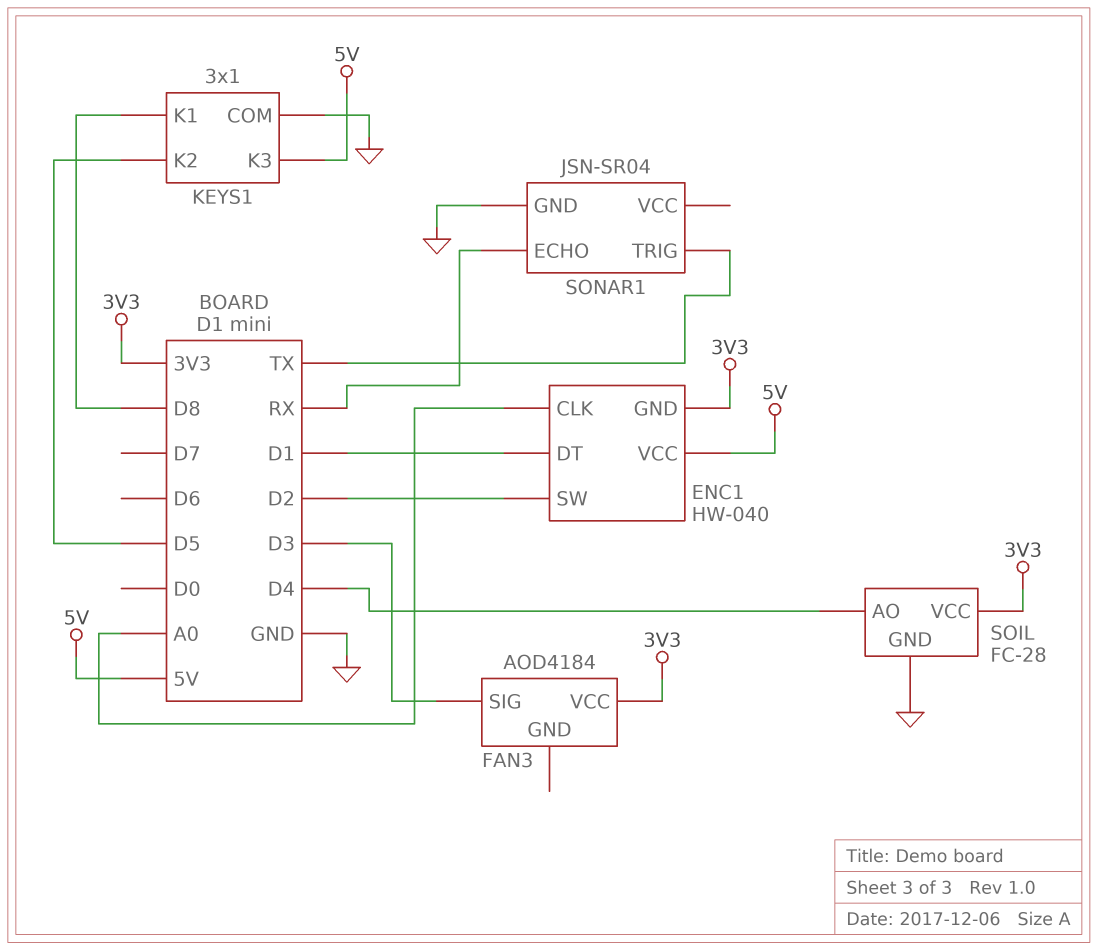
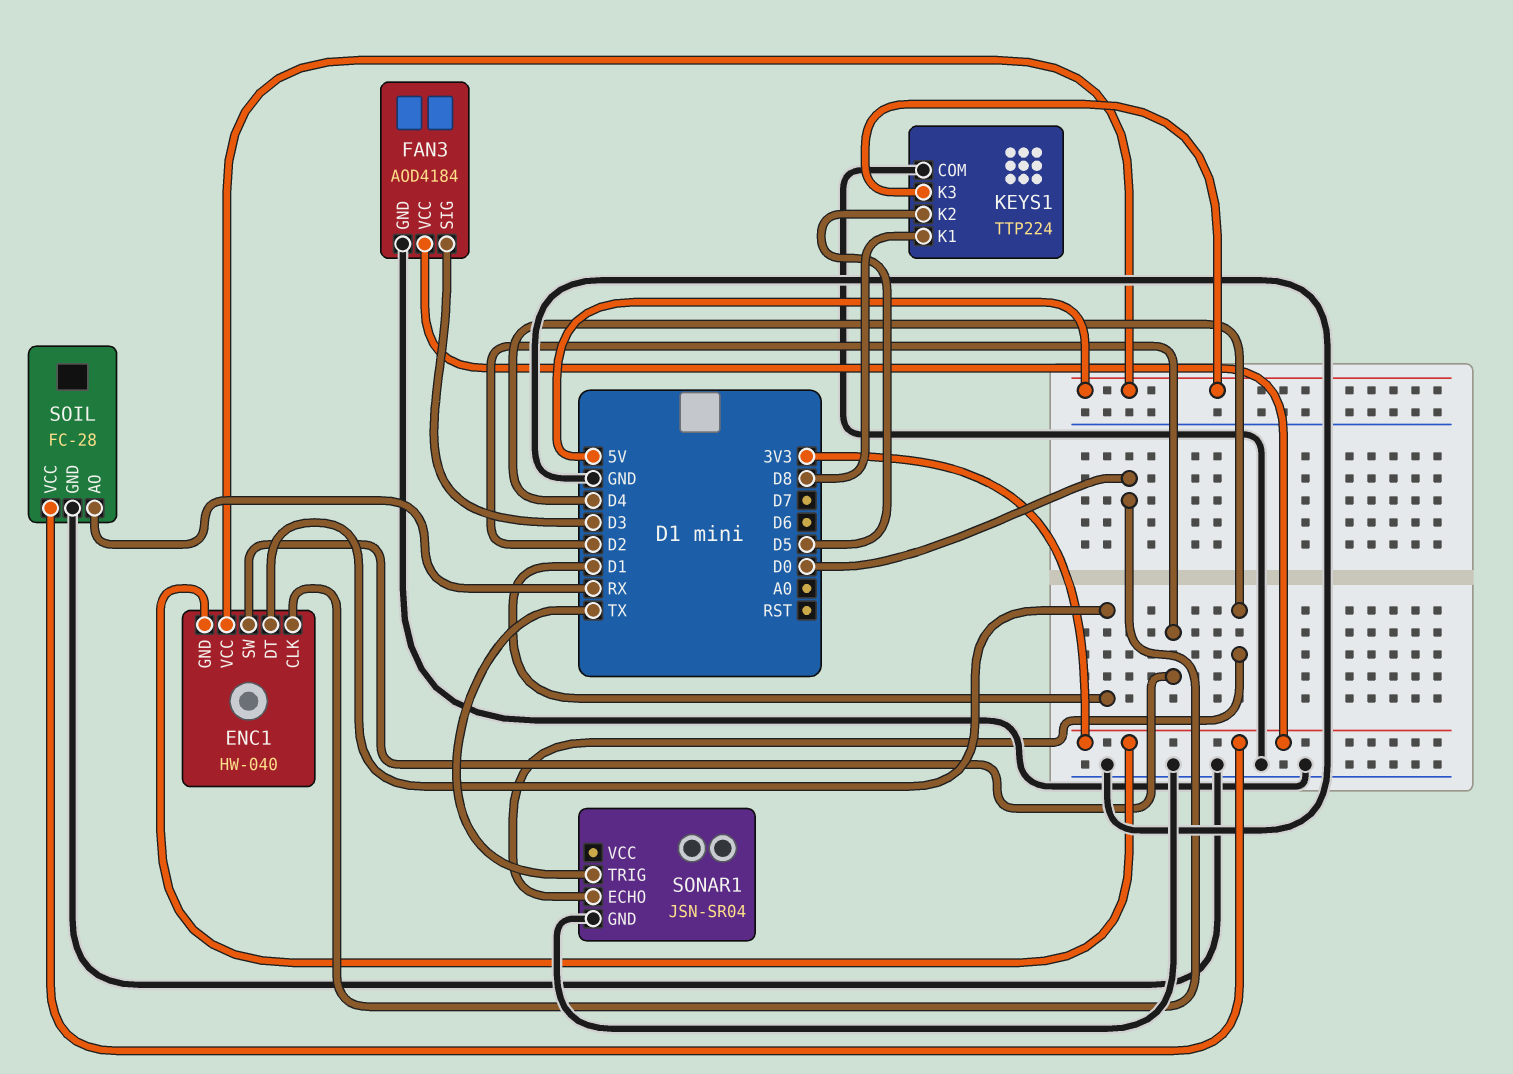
ENC1 pin CLK: A0 -> D0
FAN3 pin GND: none -> GND
KEYS1: 3x1 -> TTP224
SOIL pin AO: D4 -> RX
SONAR1 pin ECHO: RX -> D4

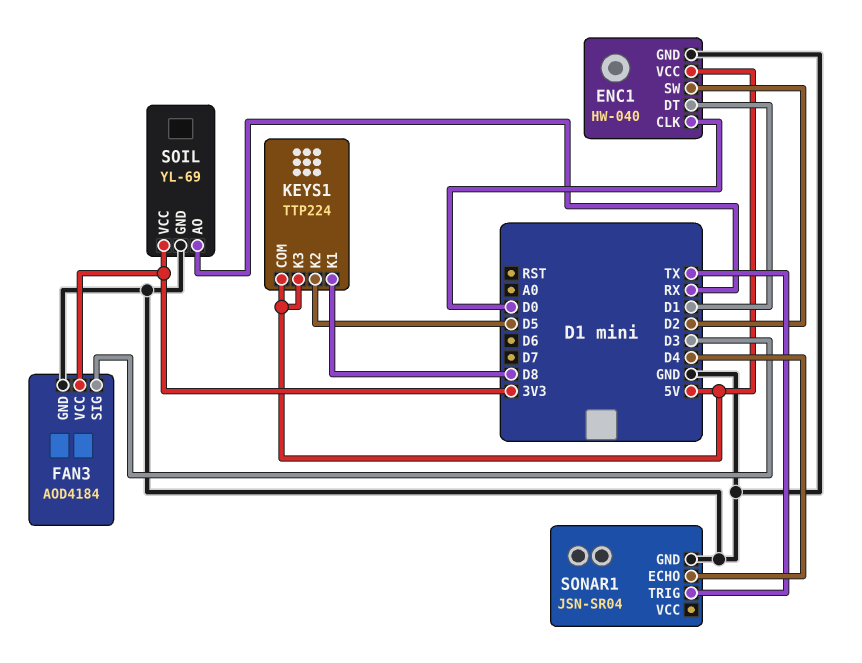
ENC1 pin GND: 3V3 -> GND
KEYS1 pin COM: GND -> 5V
SOIL: FC-28 -> YL-69

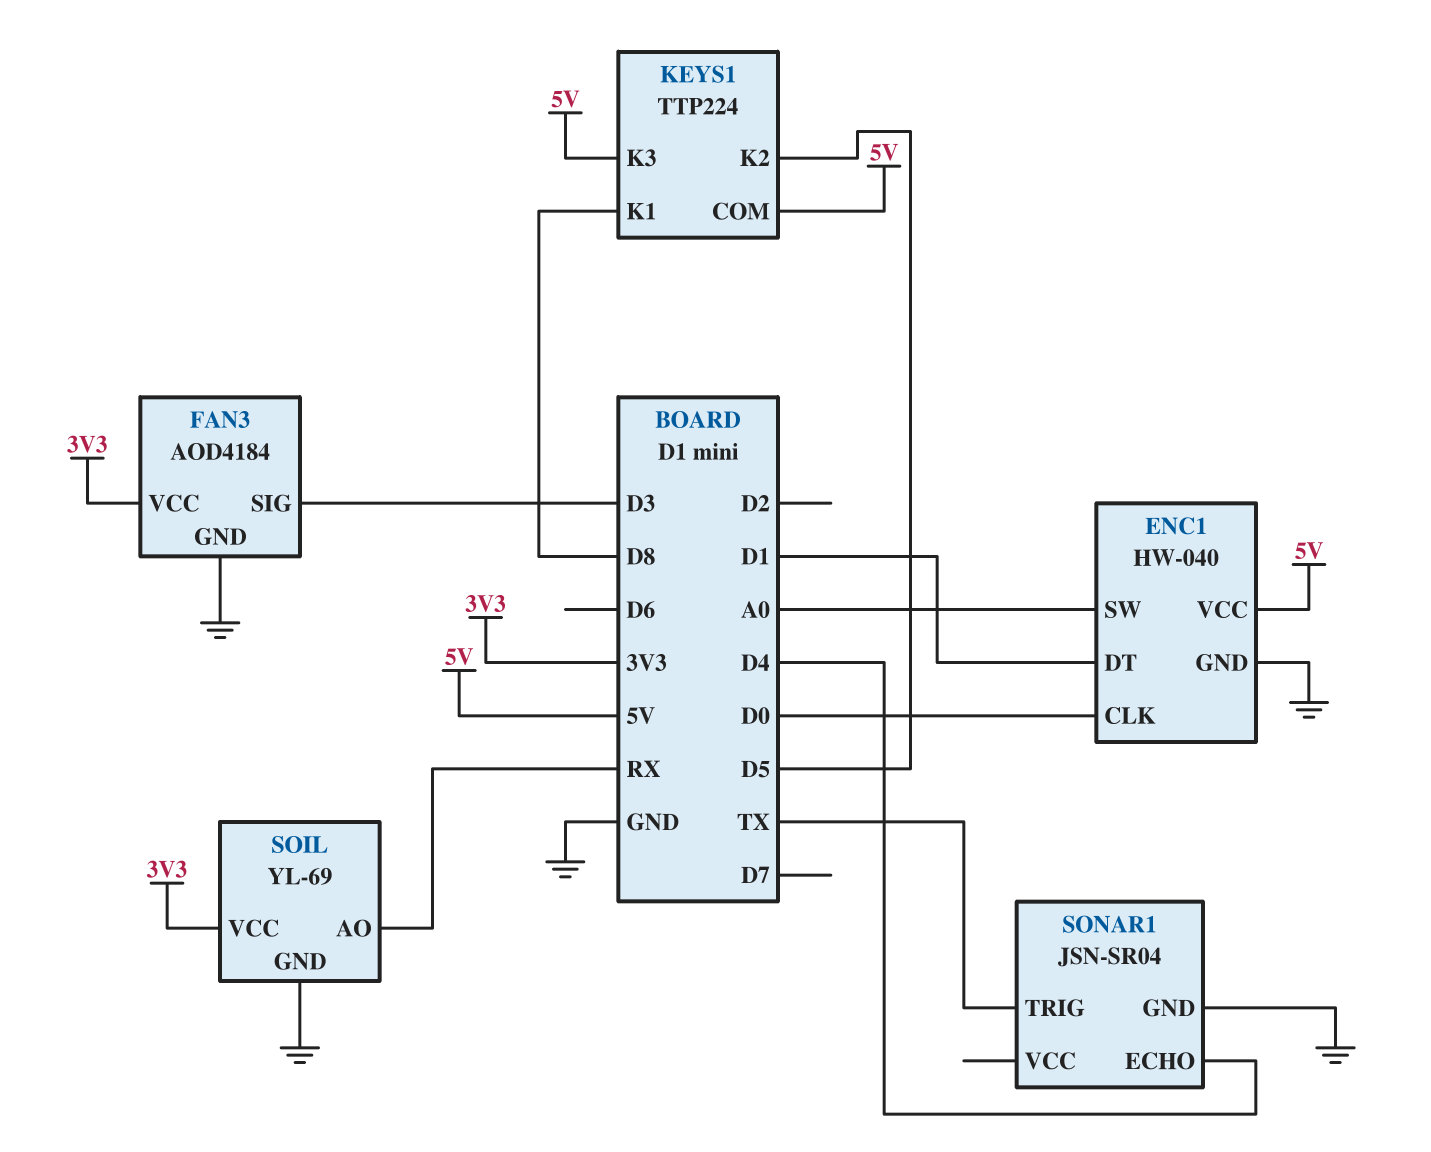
ENC1 pin SW: D2 -> A0

